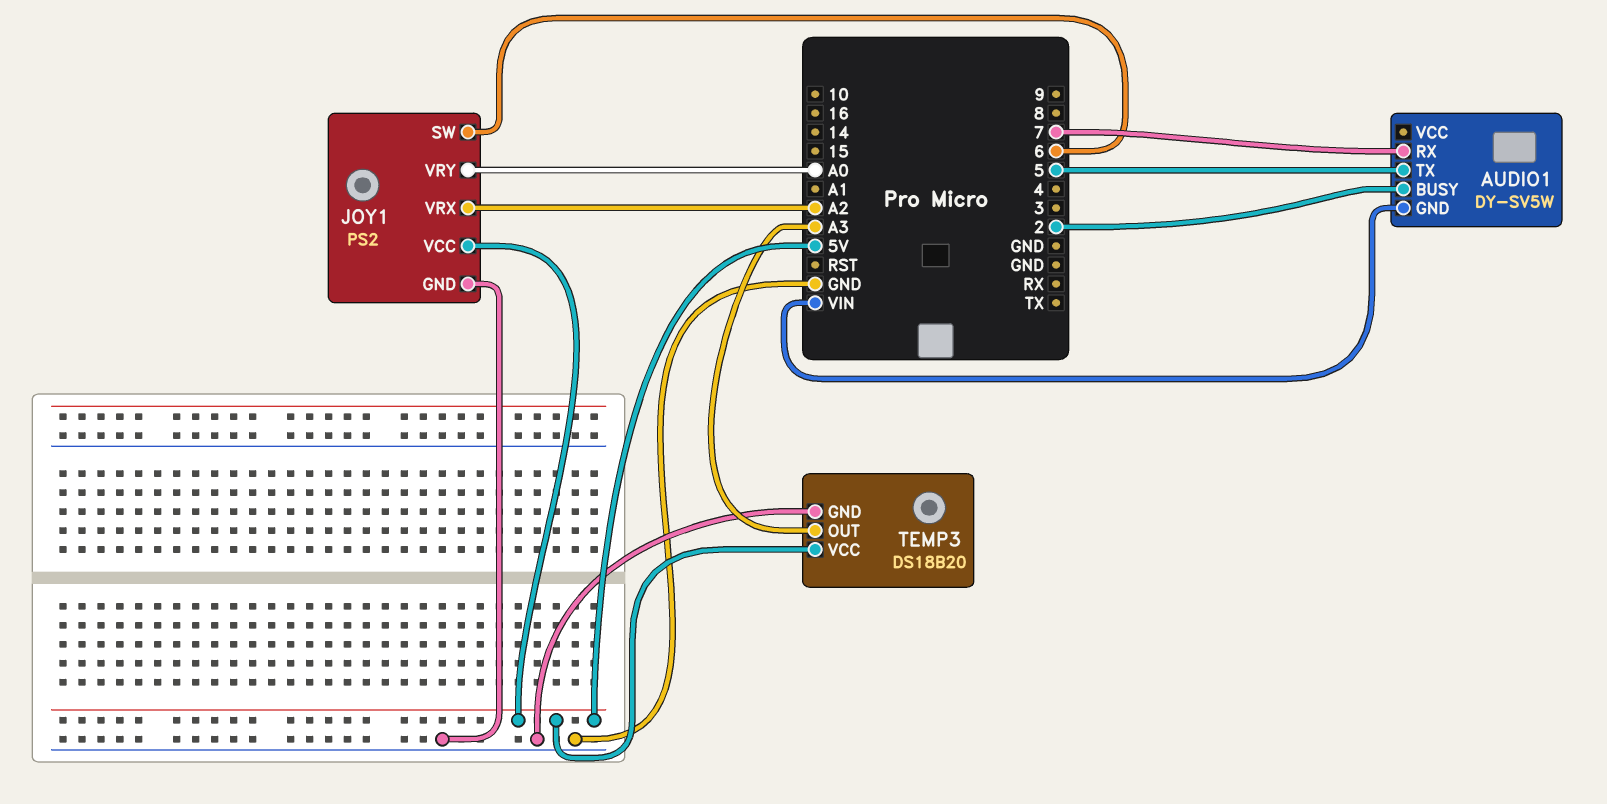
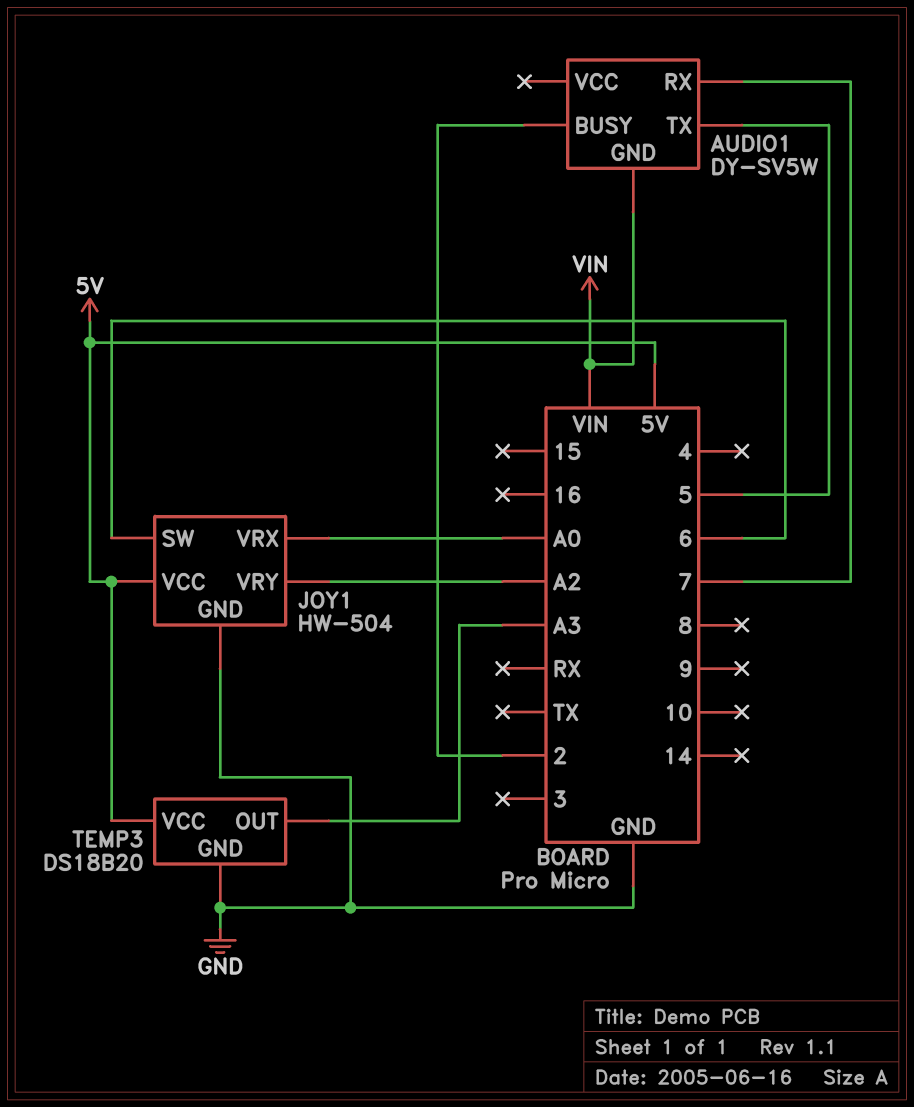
JOY1: PS2 -> HW-504
JOY1 pin VRX: A2 -> A0
JOY1 pin VRY: A0 -> A2

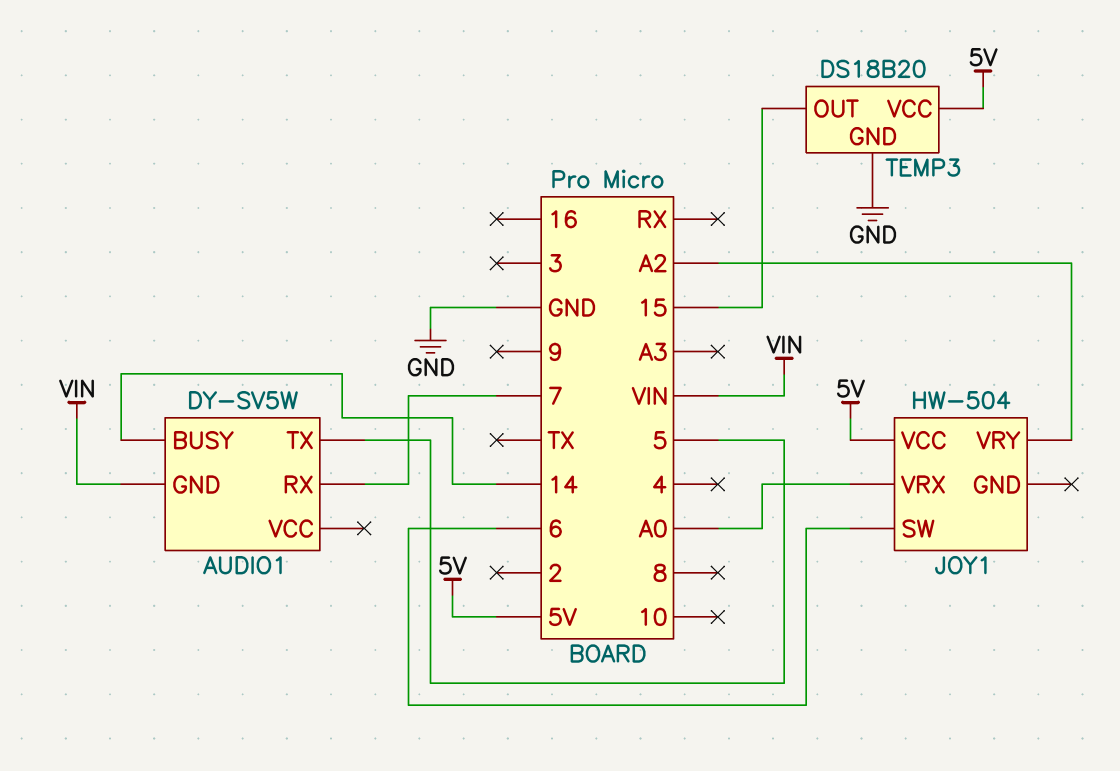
AUDIO1 pin BUSY: 2 -> 14
JOY1 pin GND: GND -> none
TEMP3 pin OUT: A3 -> 15

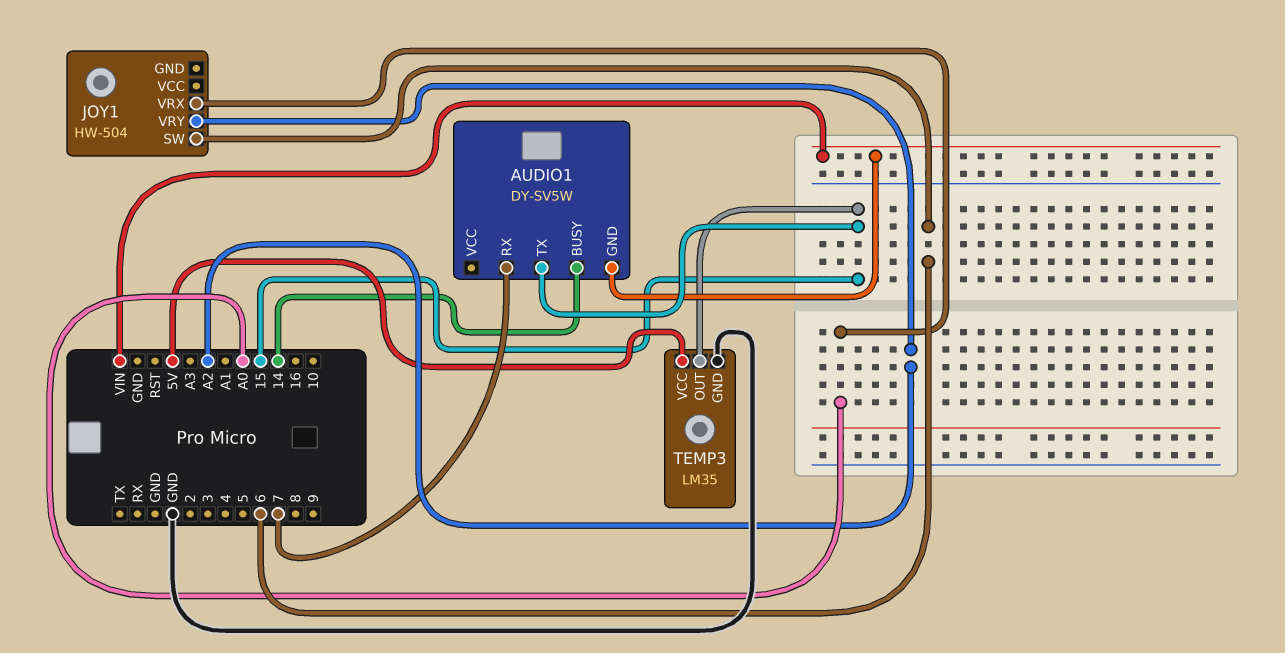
AUDIO1 pin TX: 5 -> 15
JOY1 pin VCC: 5V -> none
TEMP3: DS18B20 -> LM35

